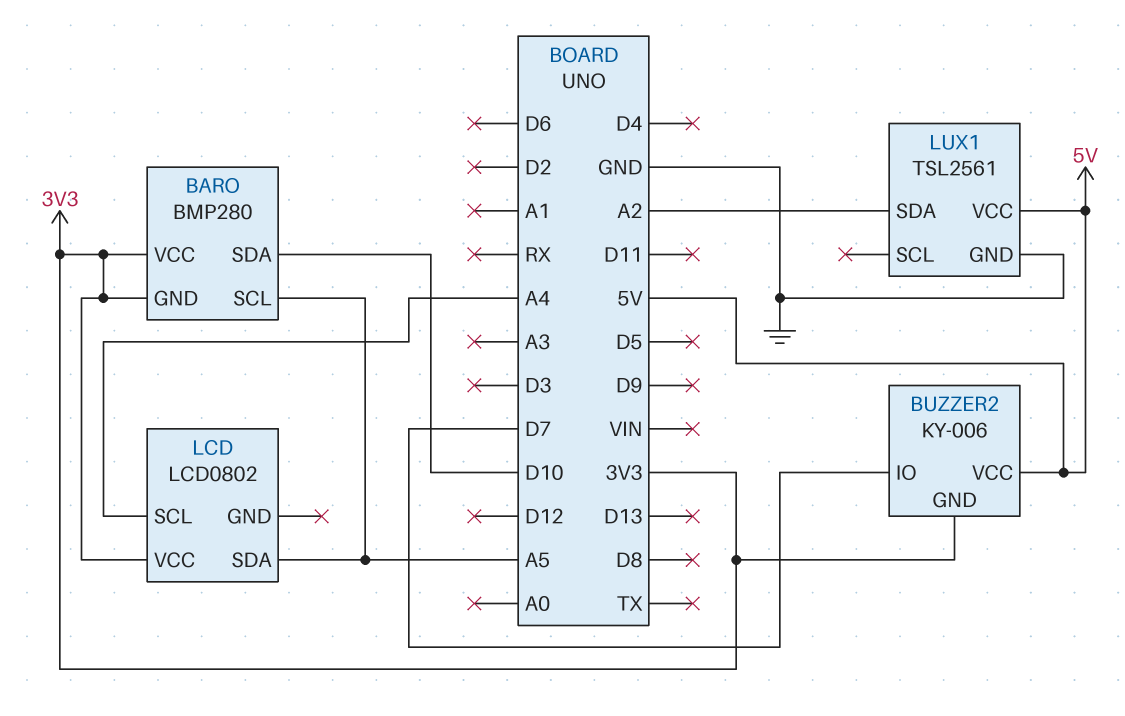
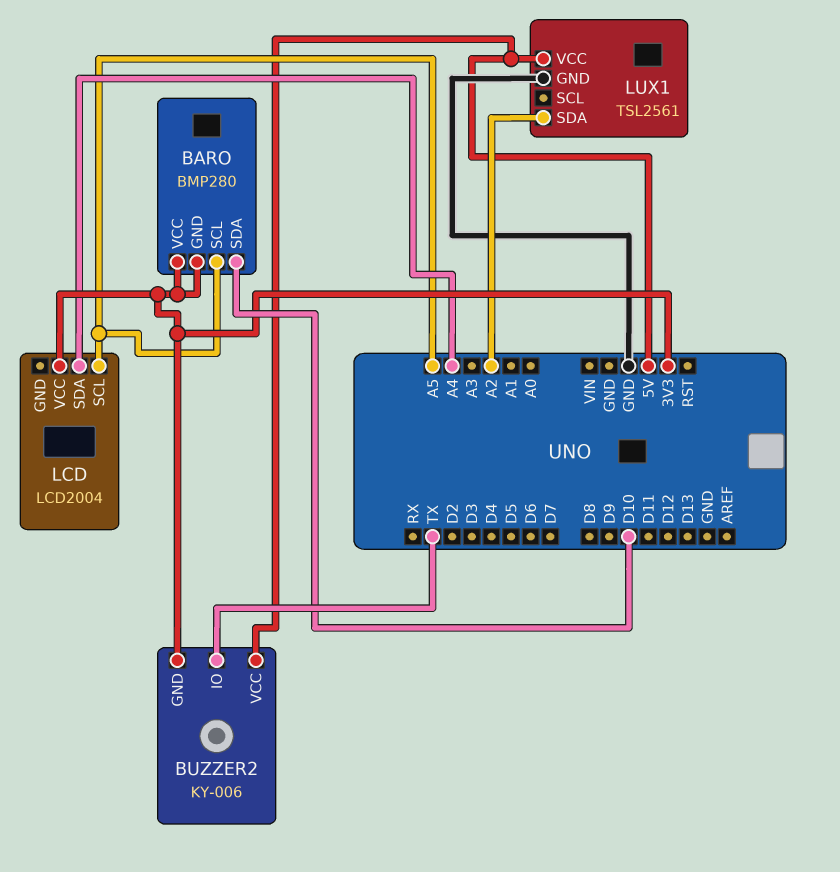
BUZZER2 pin IO: D7 -> TX
LCD: LCD0802 -> LCD2004
LCD pin SCL: A4 -> A5
LCD pin SDA: A5 -> A4

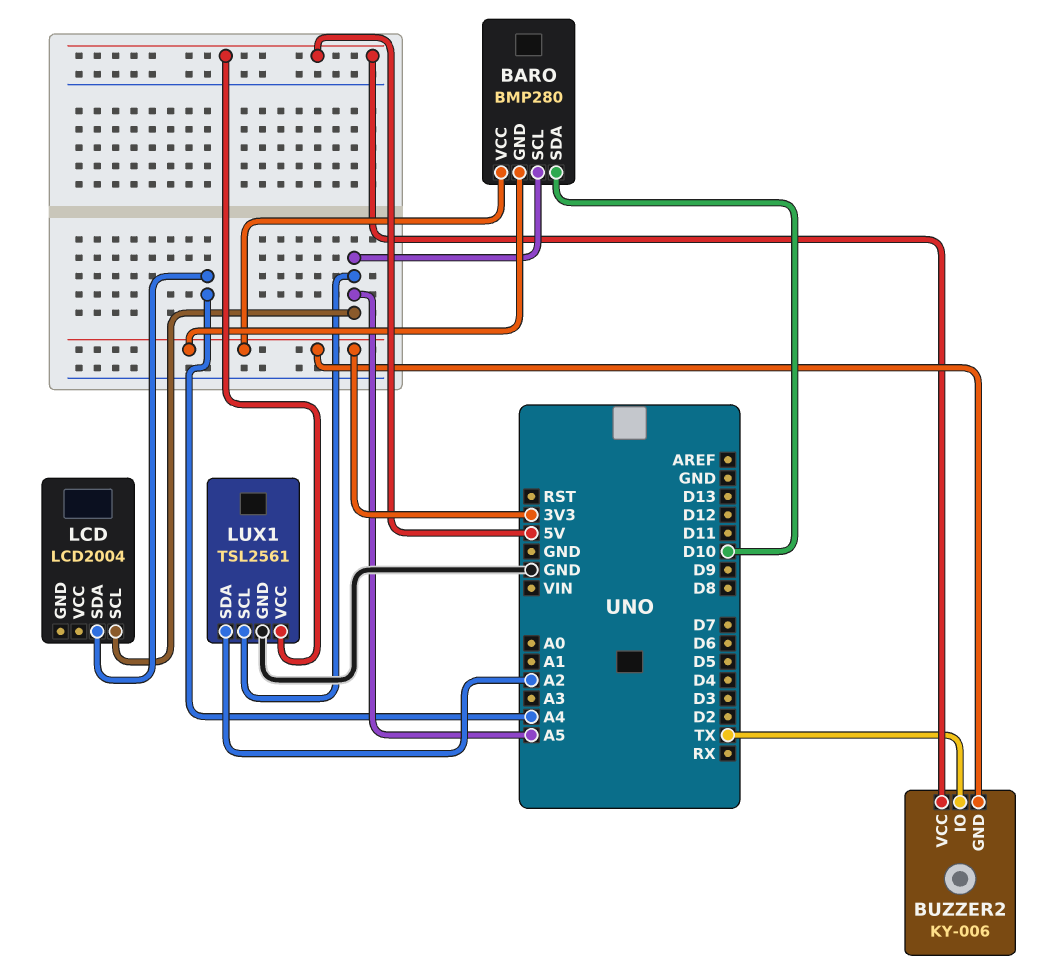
LCD pin VCC: 3V3 -> none
LUX1 pin SCL: none -> A5

